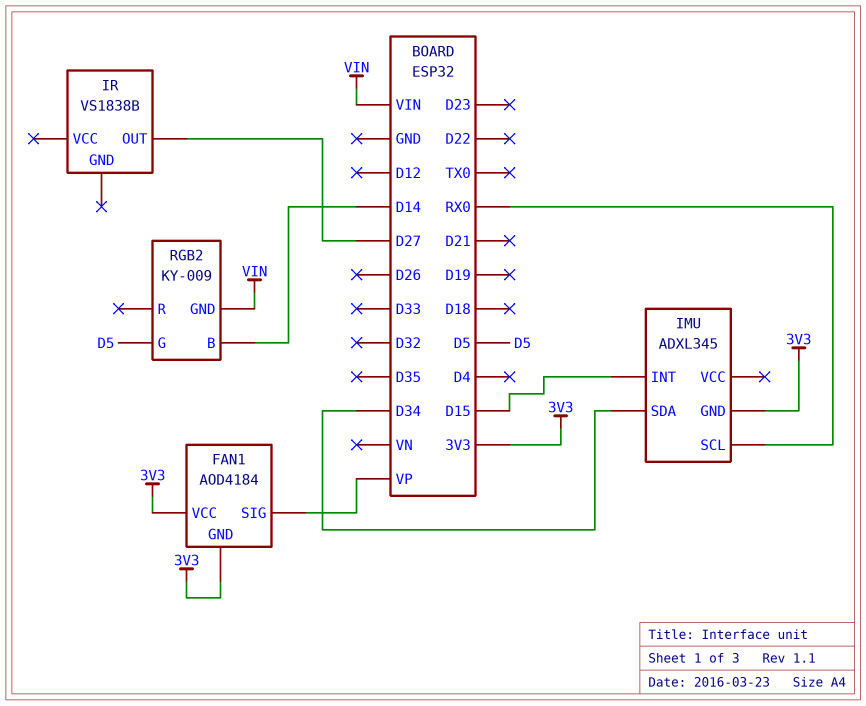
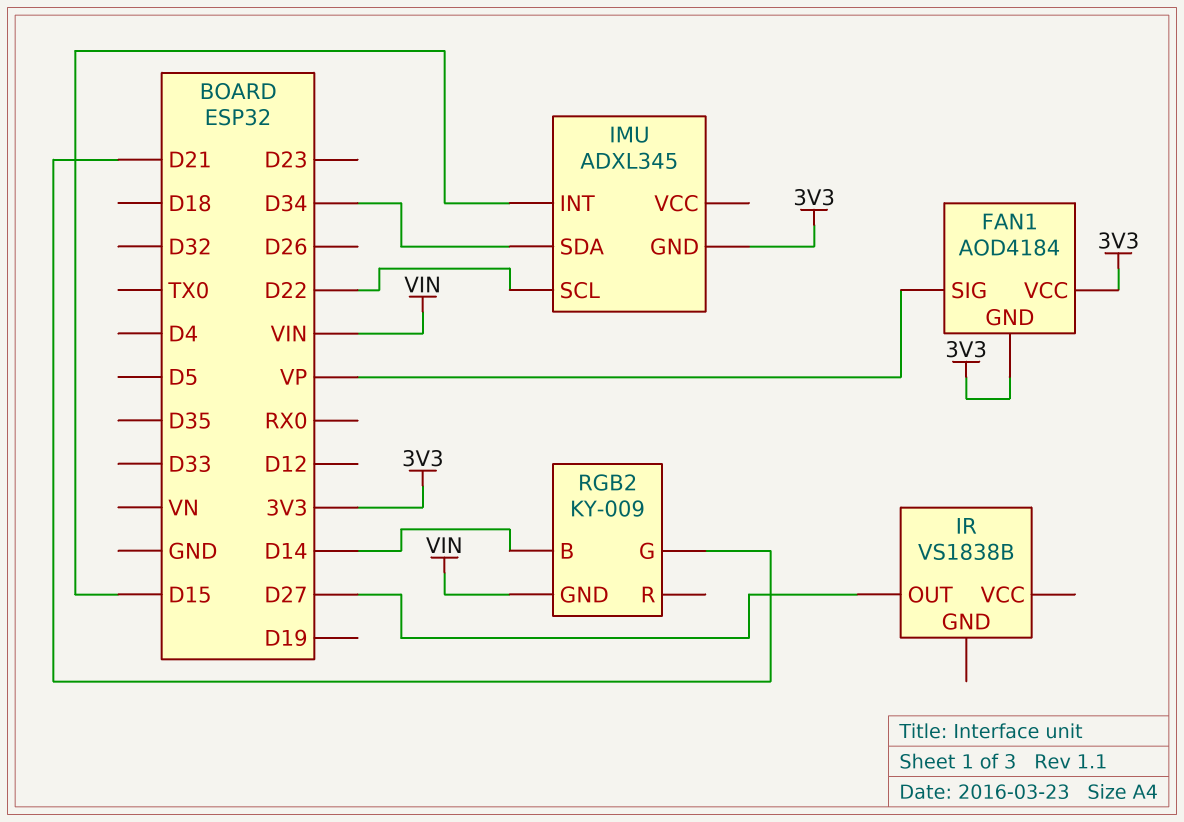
IMU pin SCL: RX0 -> D22
RGB2 pin G: D5 -> D21

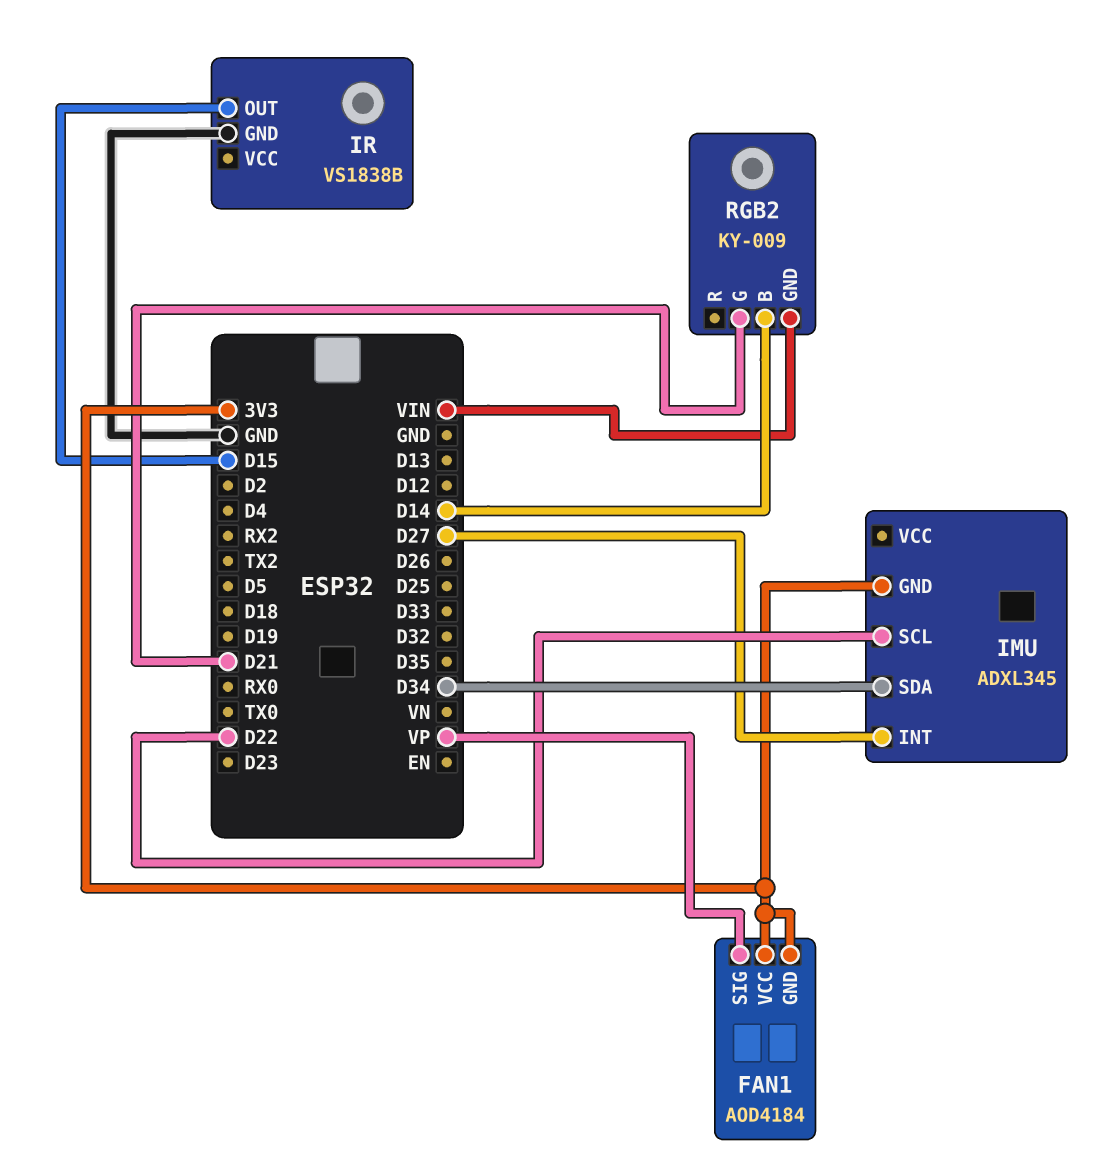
IMU pin INT: D15 -> D27
IR pin GND: none -> GND
IR pin OUT: D27 -> D15

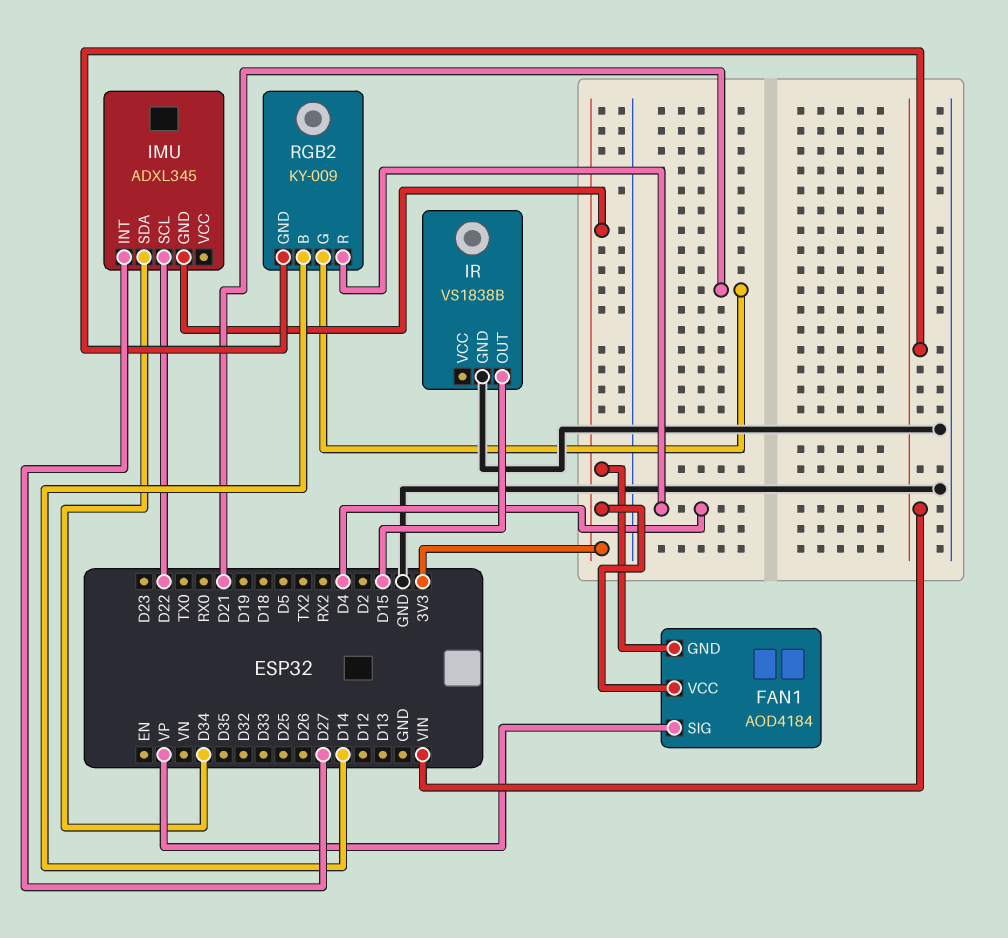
RGB2 pin R: none -> D4

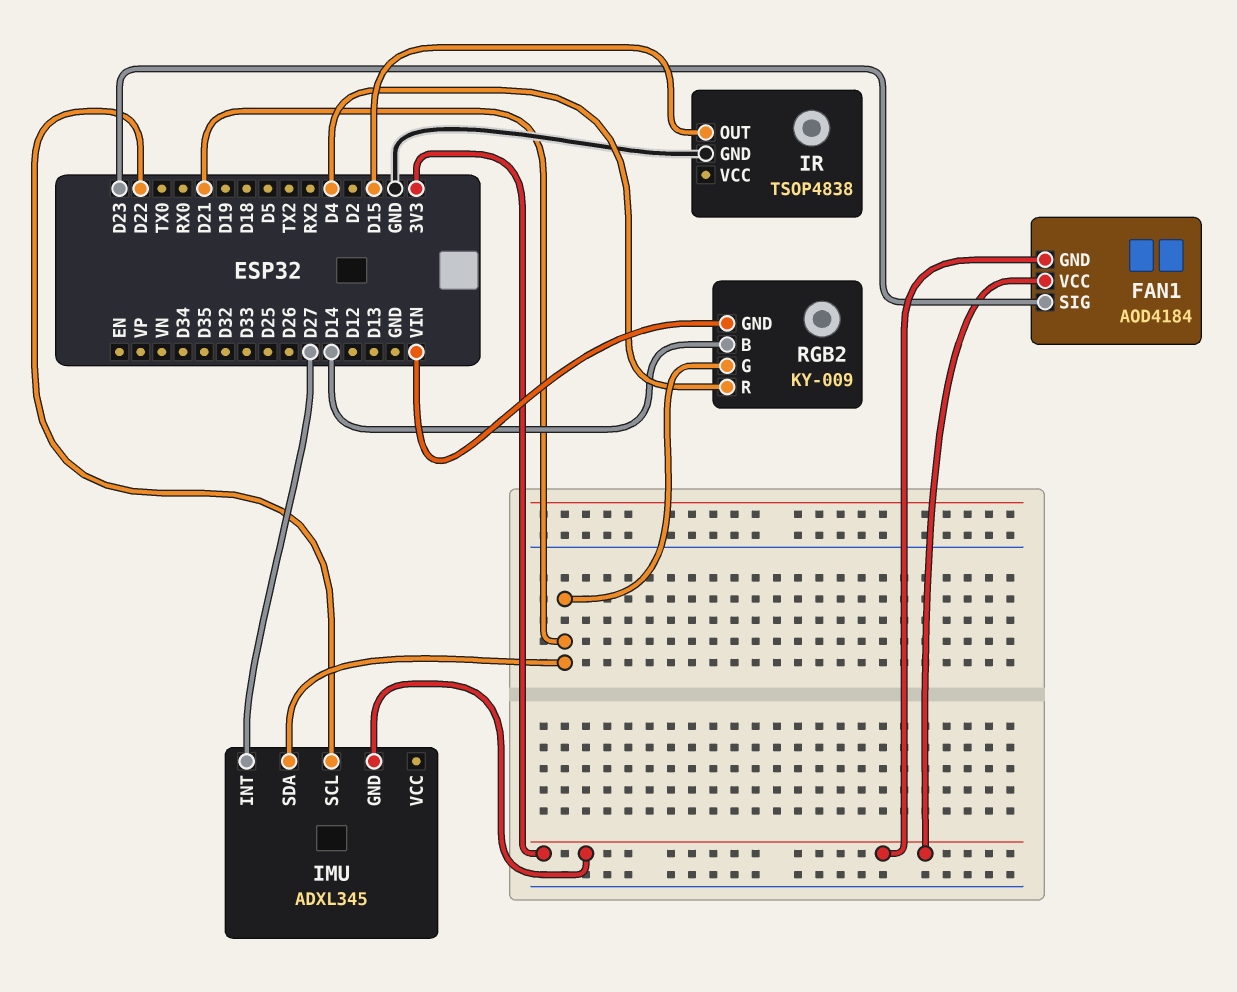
FAN1 pin SIG: VP -> D23
IMU pin SDA: D34 -> D21
IR: VS1838B -> TSOP4838

